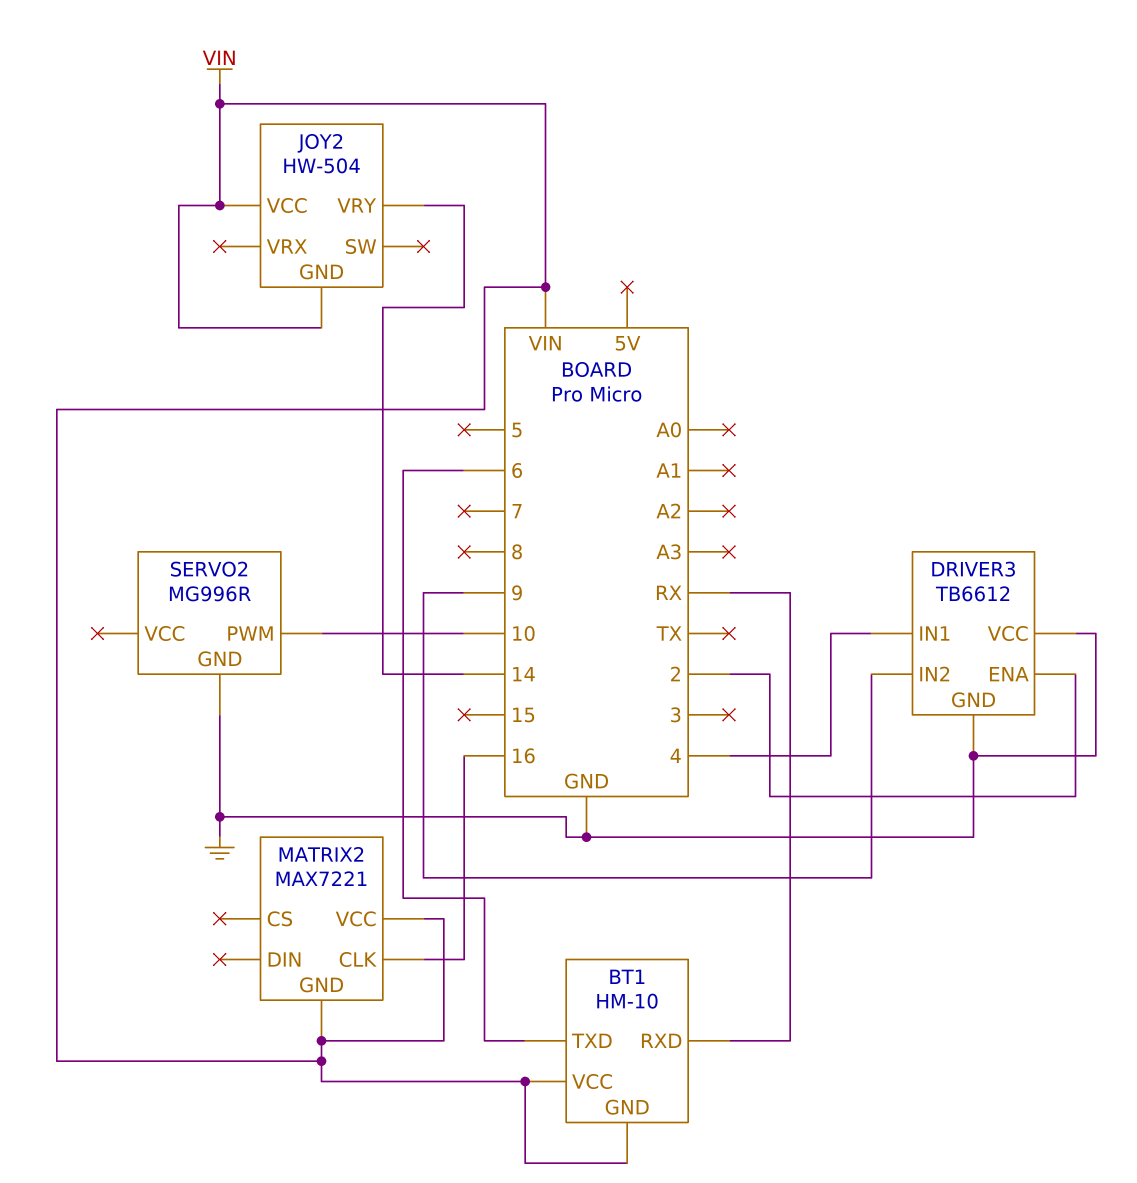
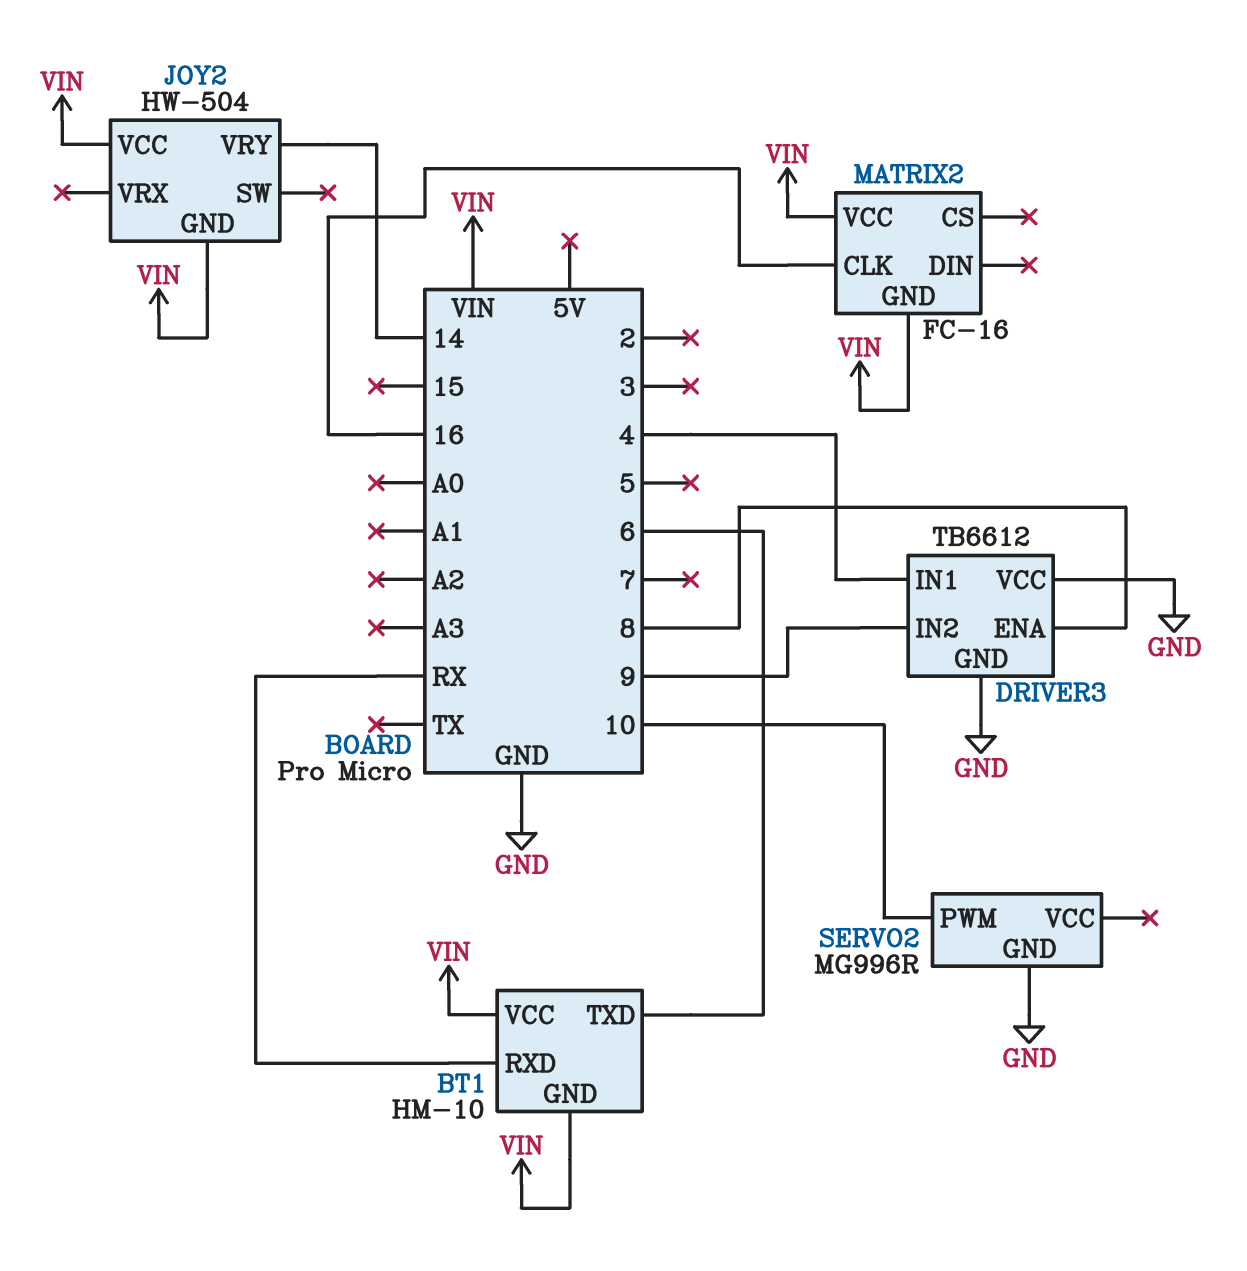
DRIVER3 pin ENA: 2 -> 8
MATRIX2: MAX7221 -> FC-16

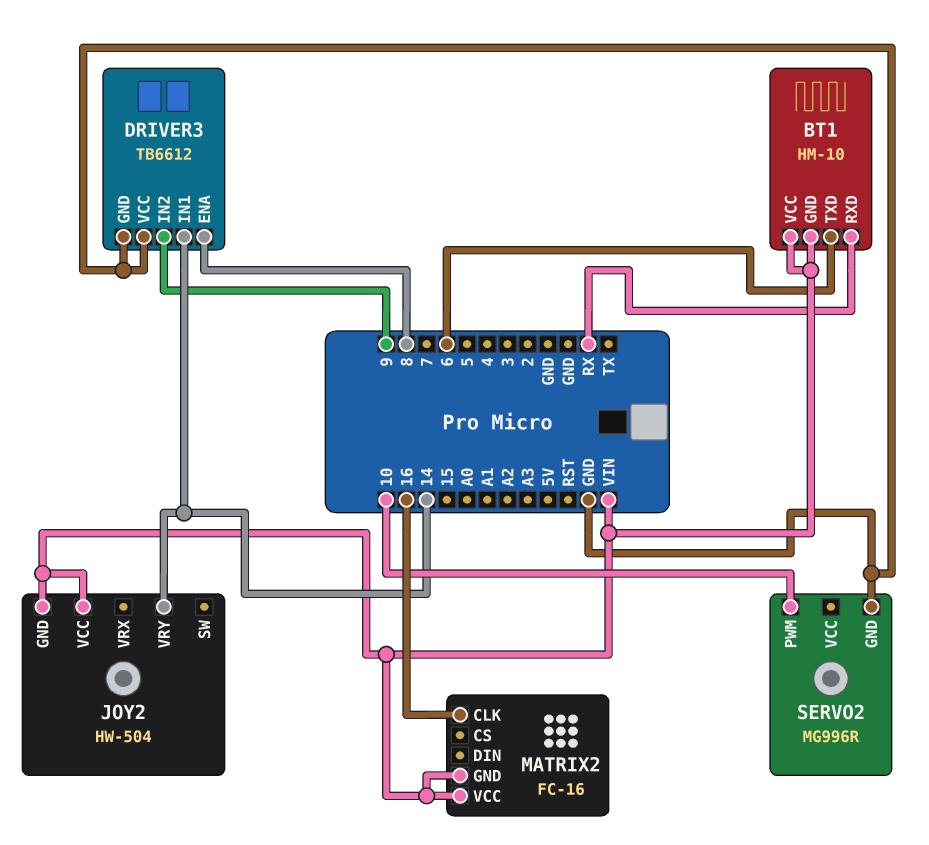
DRIVER3 pin IN1: 4 -> 14

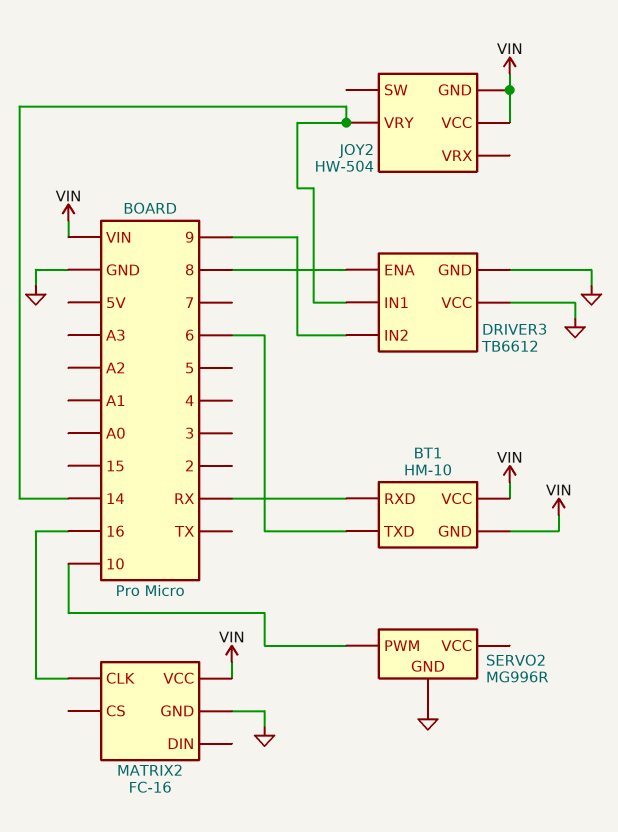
MATRIX2 pin GND: VIN -> GND

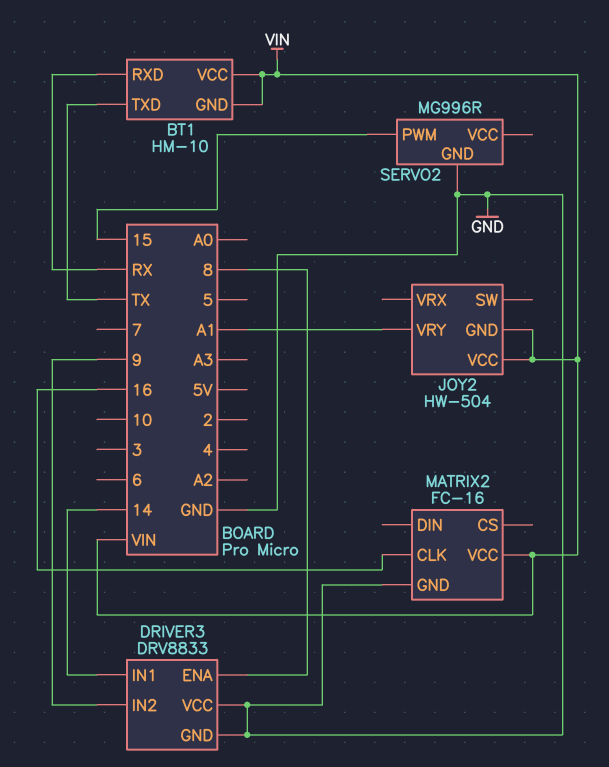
BT1 pin TXD: 6 -> TX
DRIVER3: TB6612 -> DRV8833
JOY2 pin VRY: 14 -> A1
SERVO2 pin PWM: 10 -> 15

